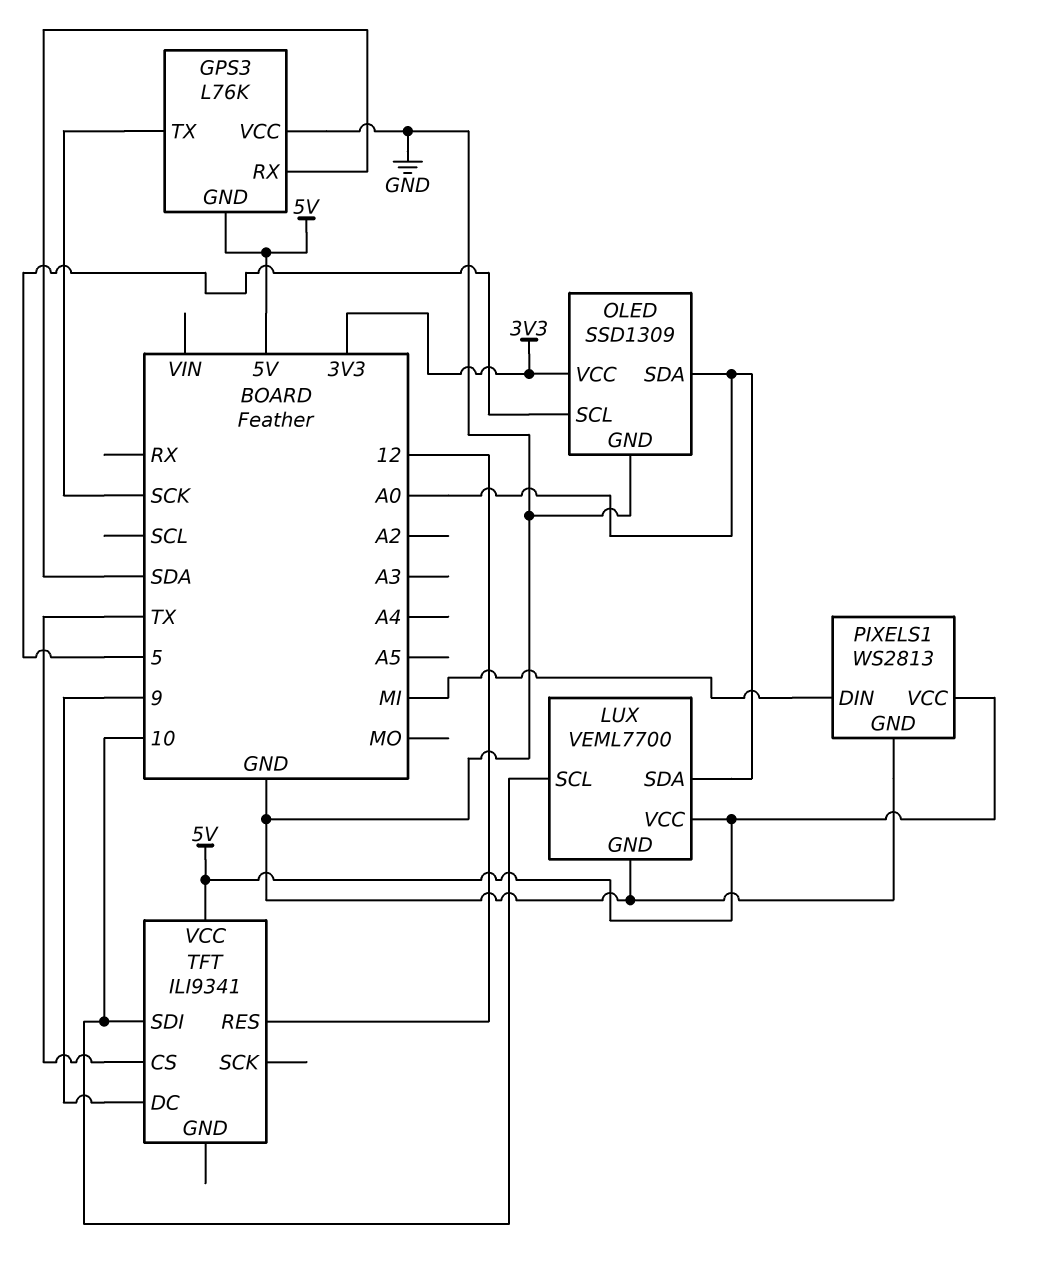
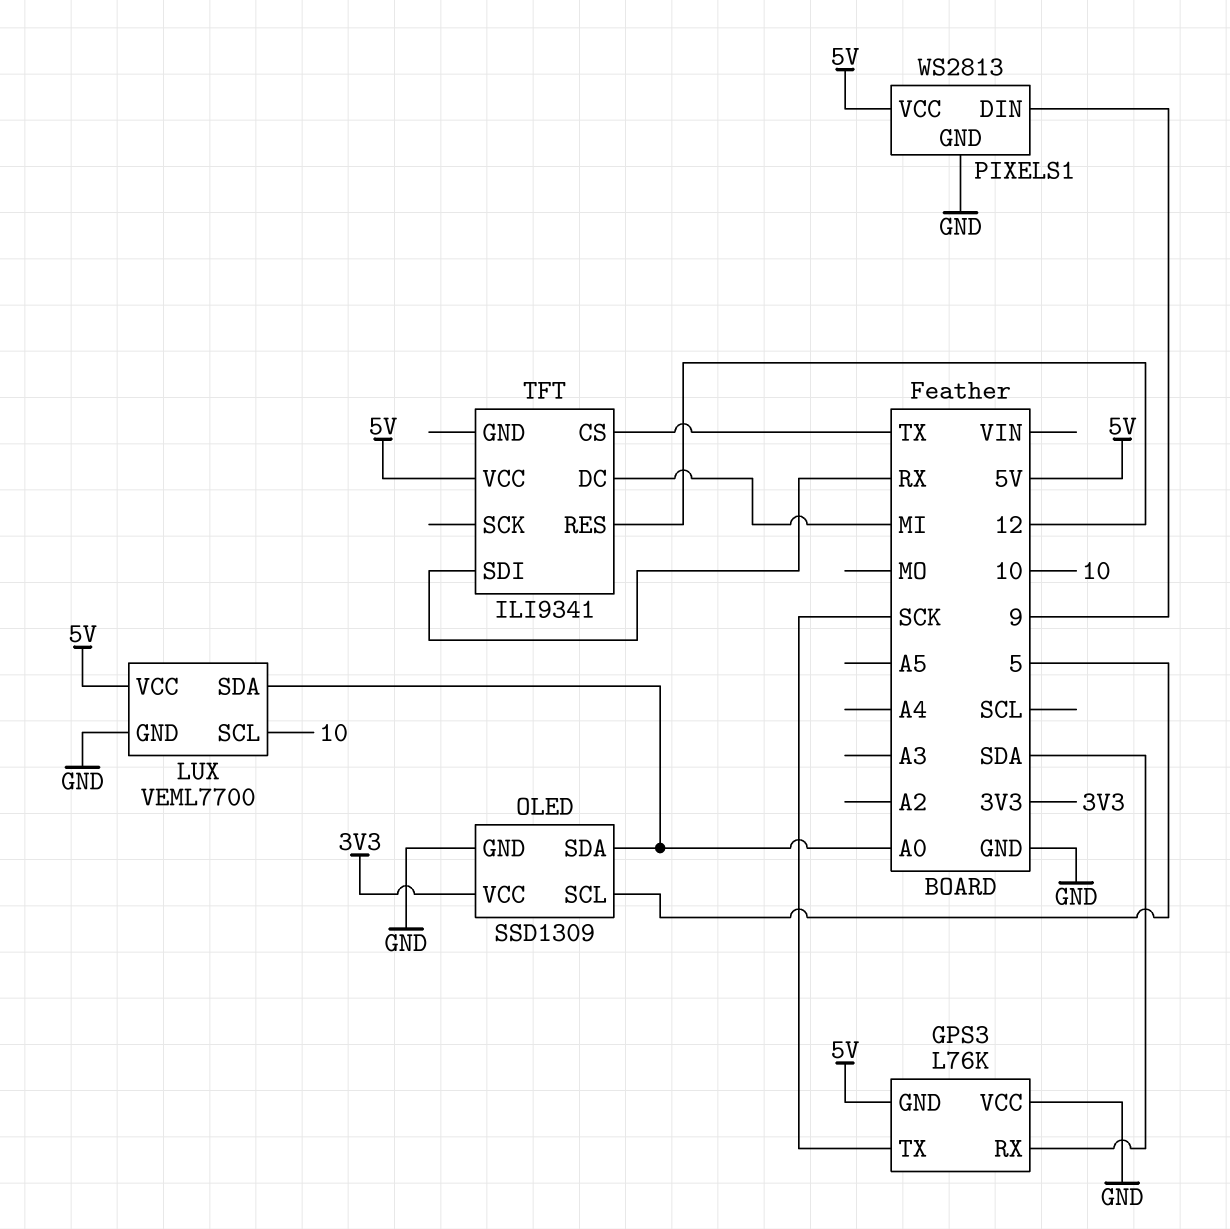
PIXELS1 pin DIN: MI -> 9
TFT pin DC: 9 -> MI
TFT pin SDI: 10 -> RX

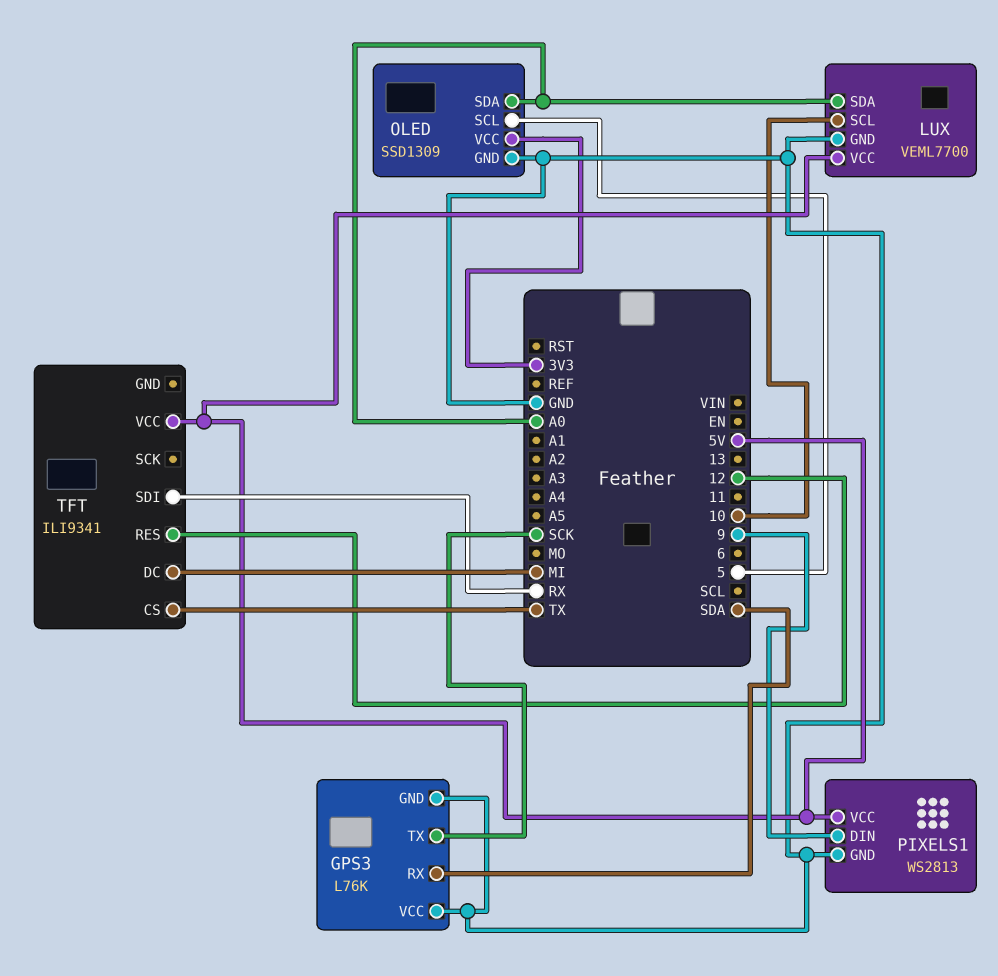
GPS3 pin GND: 5V -> GND

